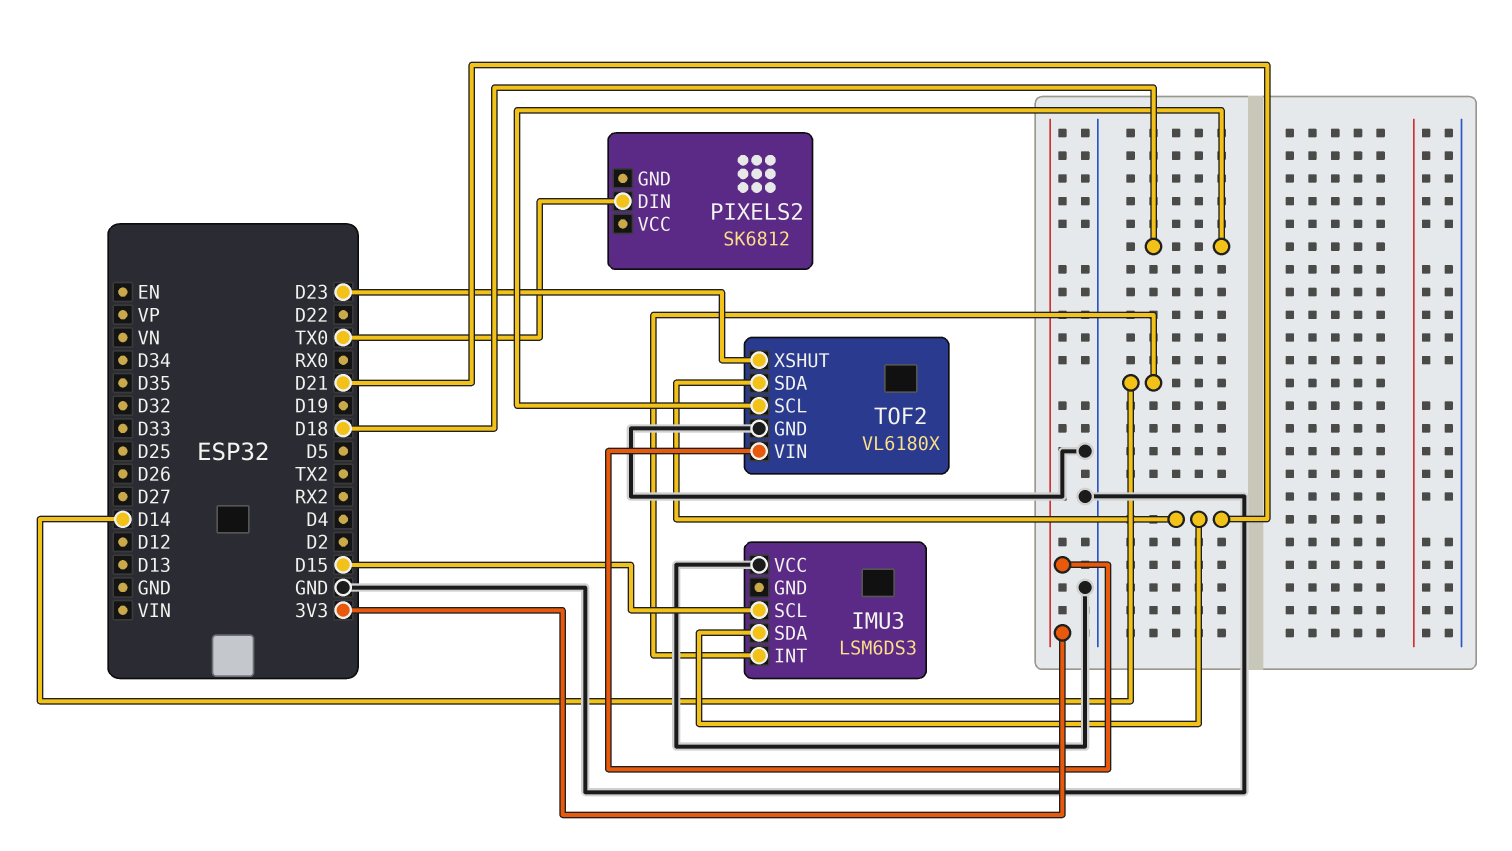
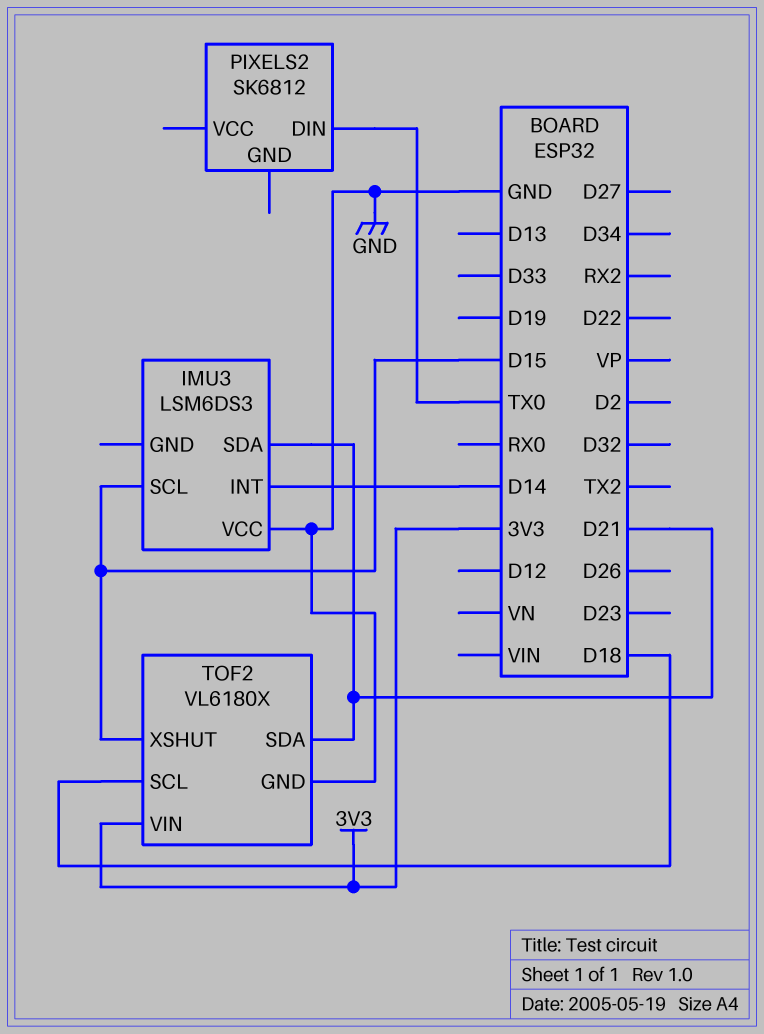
TOF2 pin XSHUT: D23 -> D15

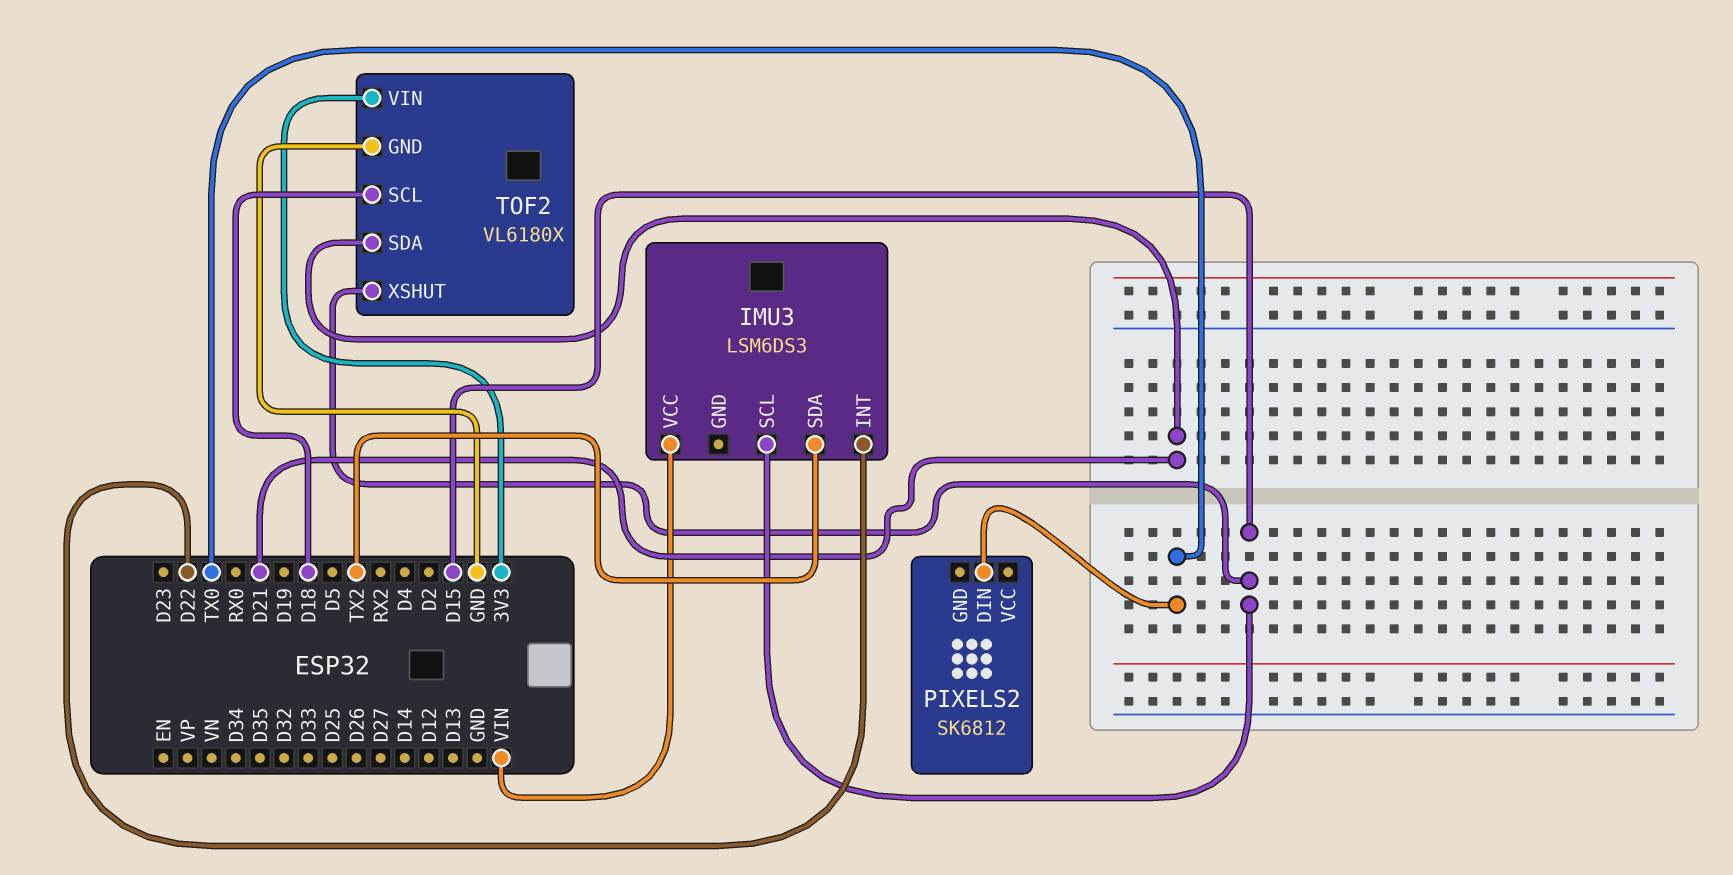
IMU3 pin INT: D14 -> D22
IMU3 pin SDA: D21 -> TX2
IMU3 pin VCC: GND -> VIN

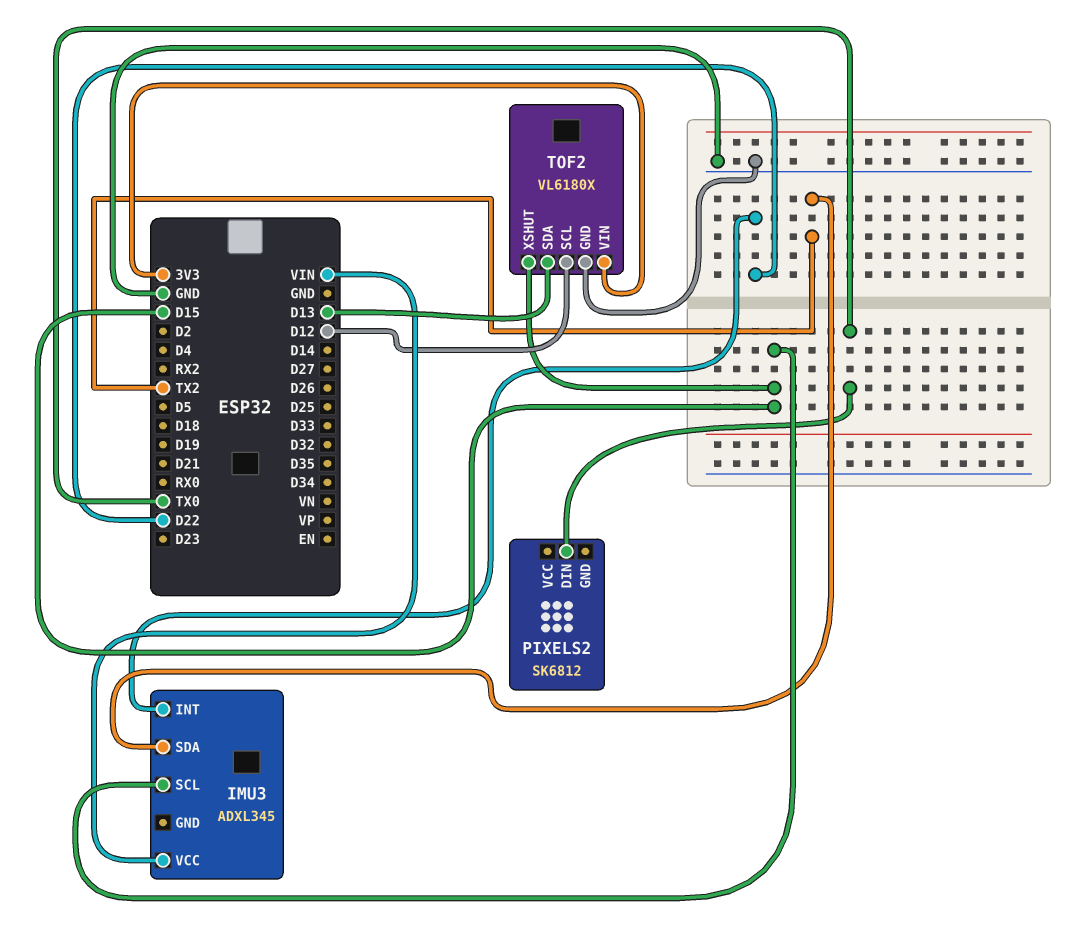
IMU3: LSM6DS3 -> ADXL345
TOF2 pin SCL: D18 -> D12
TOF2 pin SDA: D21 -> D13

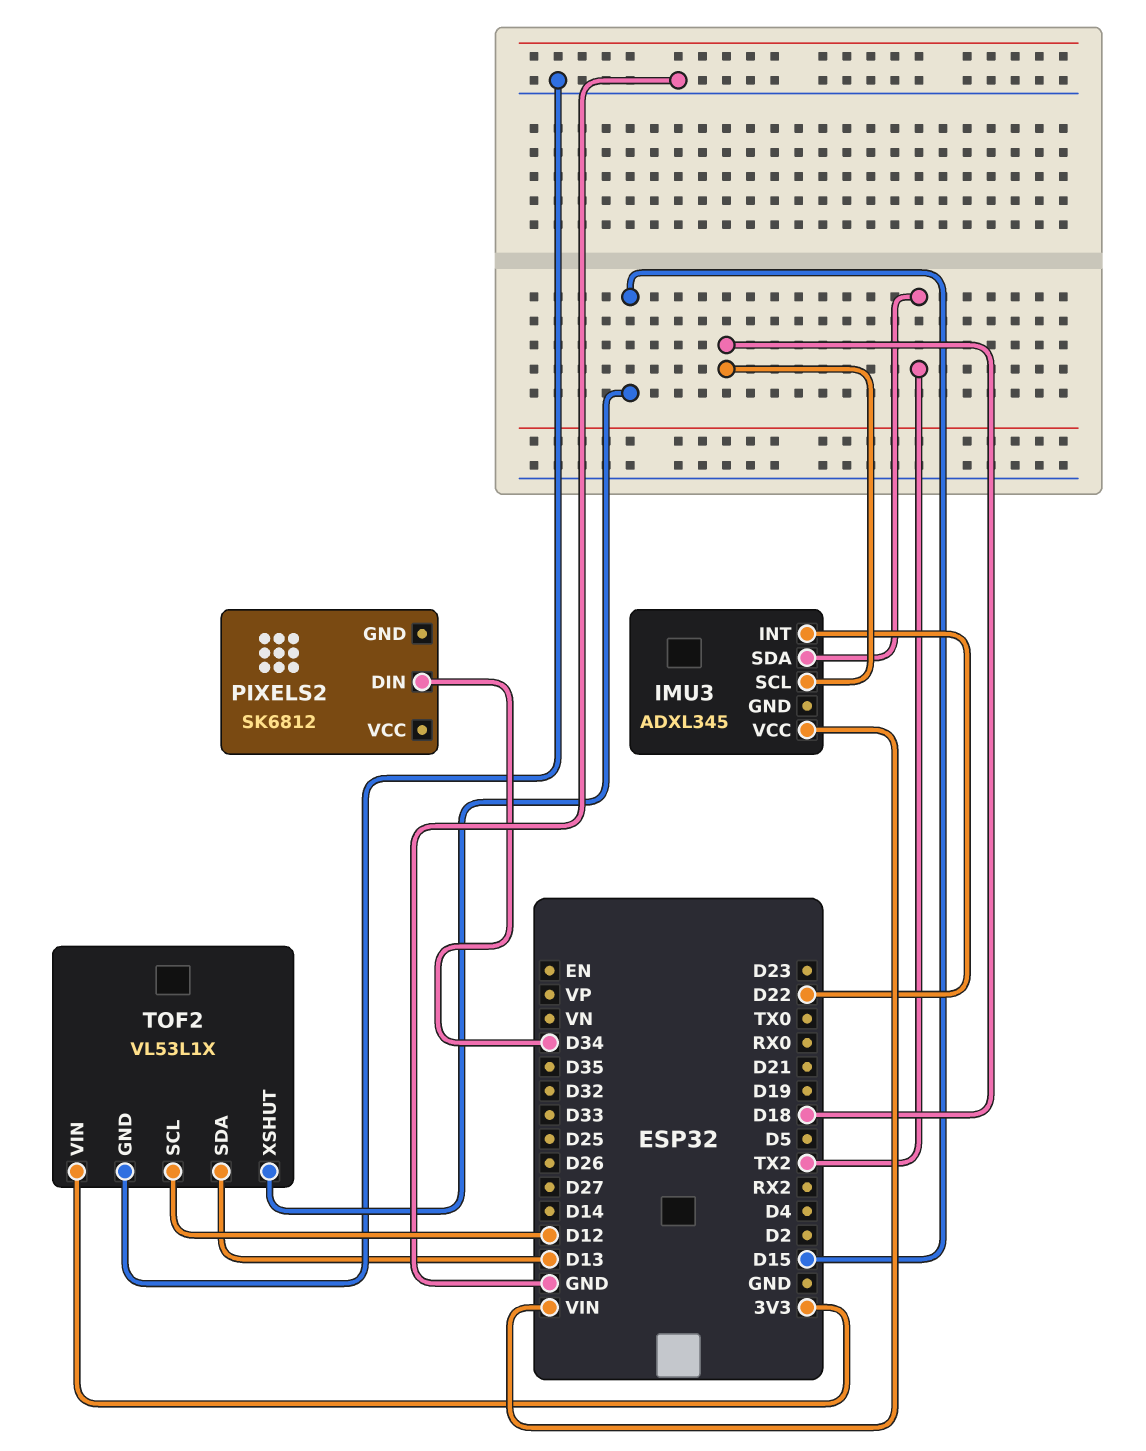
IMU3 pin SCL: D15 -> D18
PIXELS2 pin DIN: TX0 -> D34
TOF2: VL6180X -> VL53L1X

